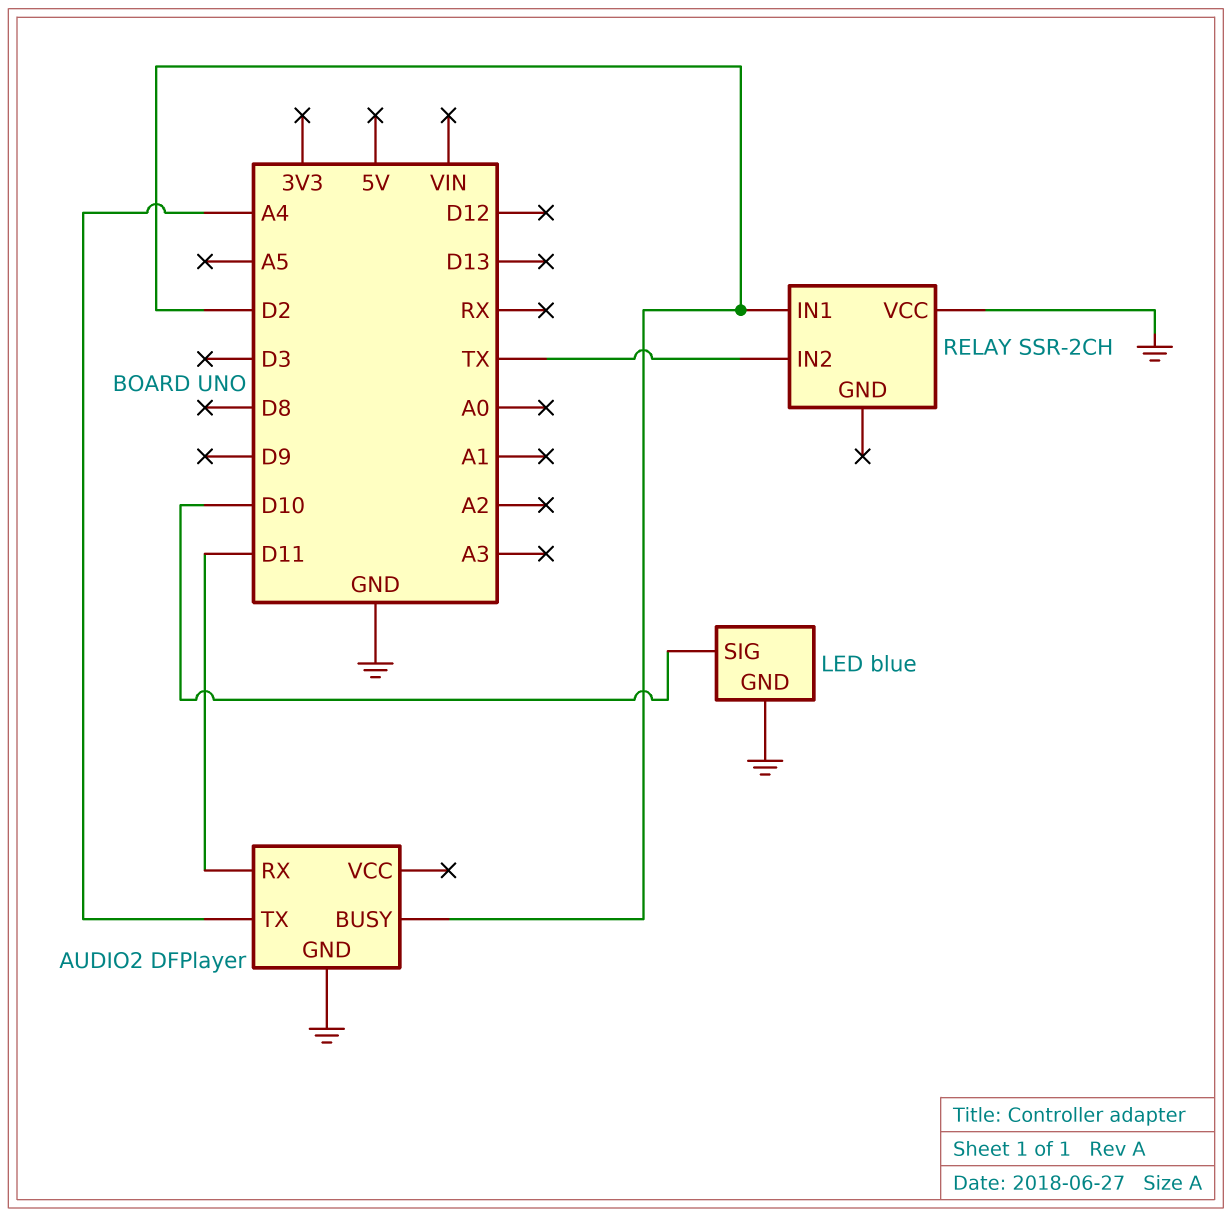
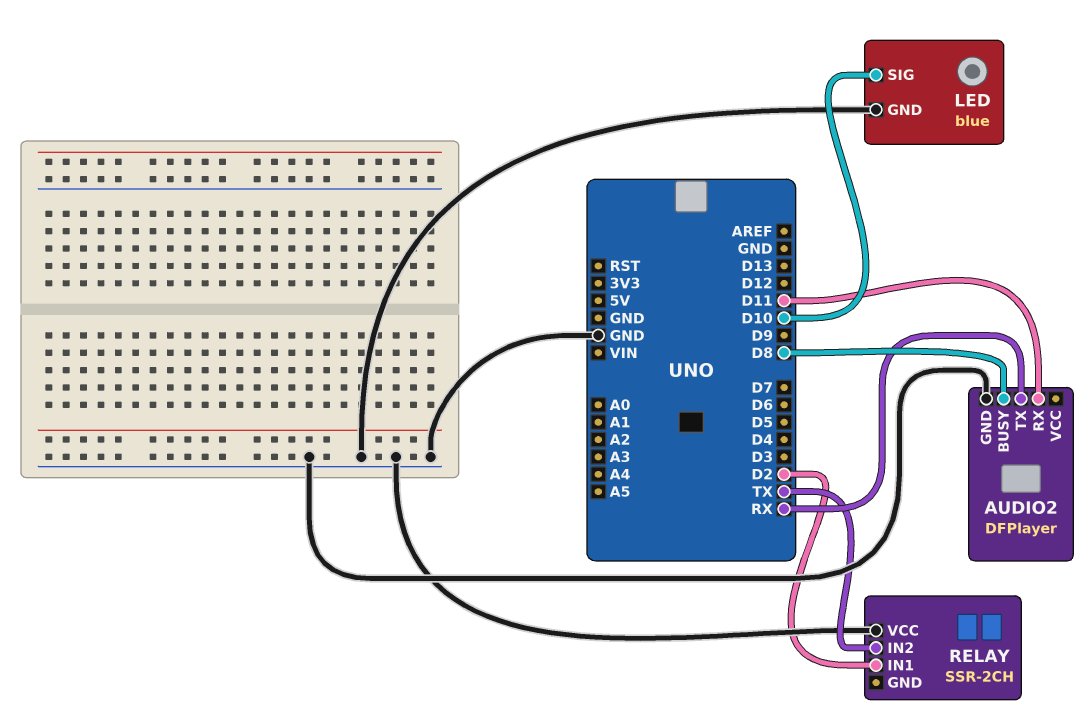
AUDIO2 pin BUSY: D2 -> D8
AUDIO2 pin TX: A4 -> RX

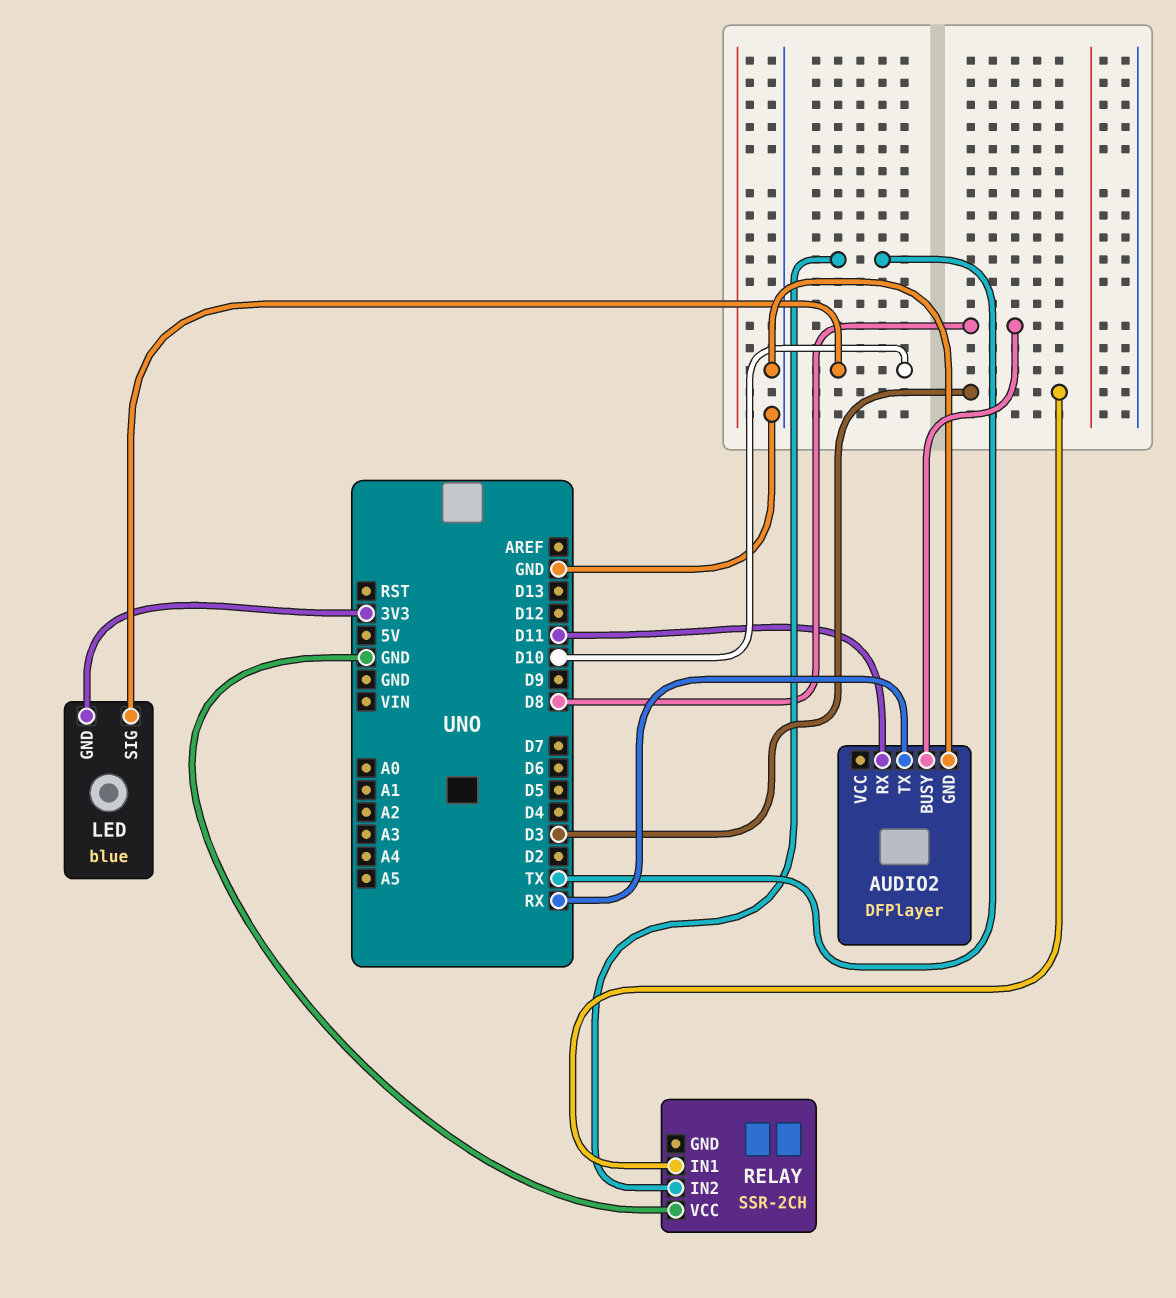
LED pin GND: GND -> 3V3
RELAY pin IN1: D2 -> D3

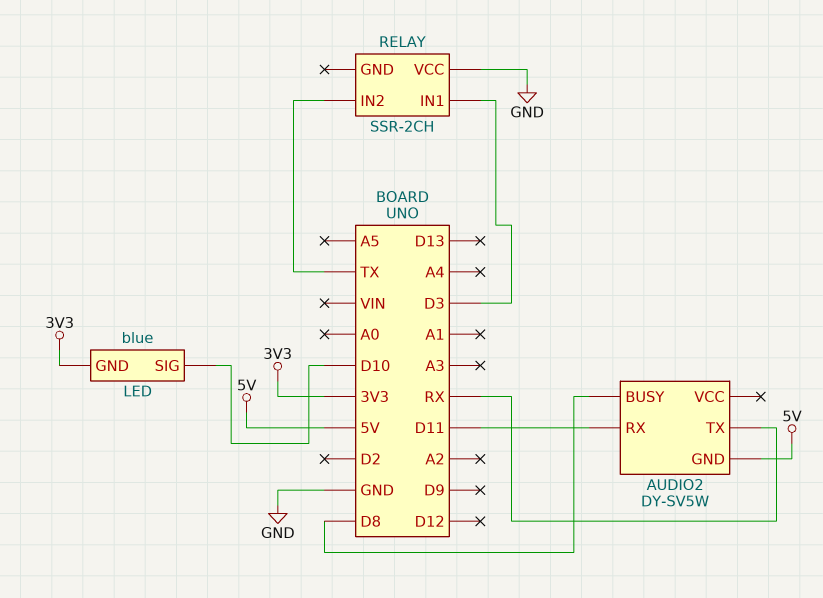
AUDIO2: DFPlayer -> DY-SV5W
AUDIO2 pin GND: GND -> 5V

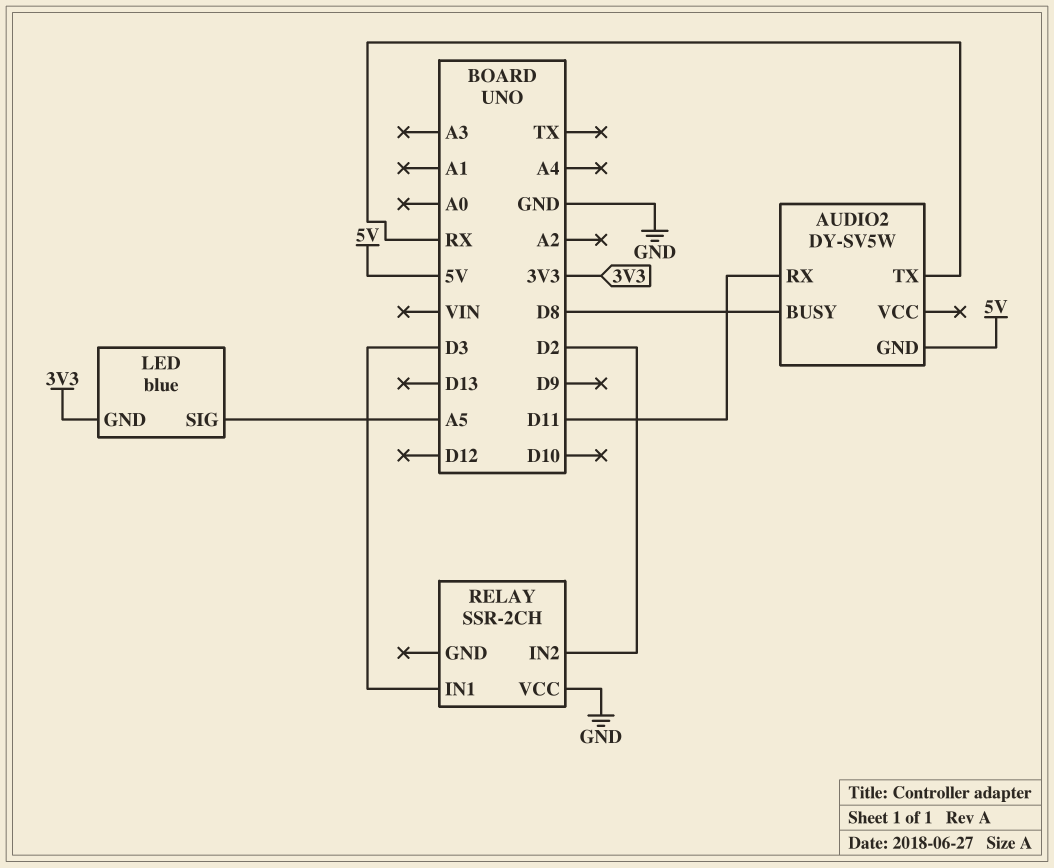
LED pin SIG: D10 -> A5
RELAY pin IN2: TX -> D2

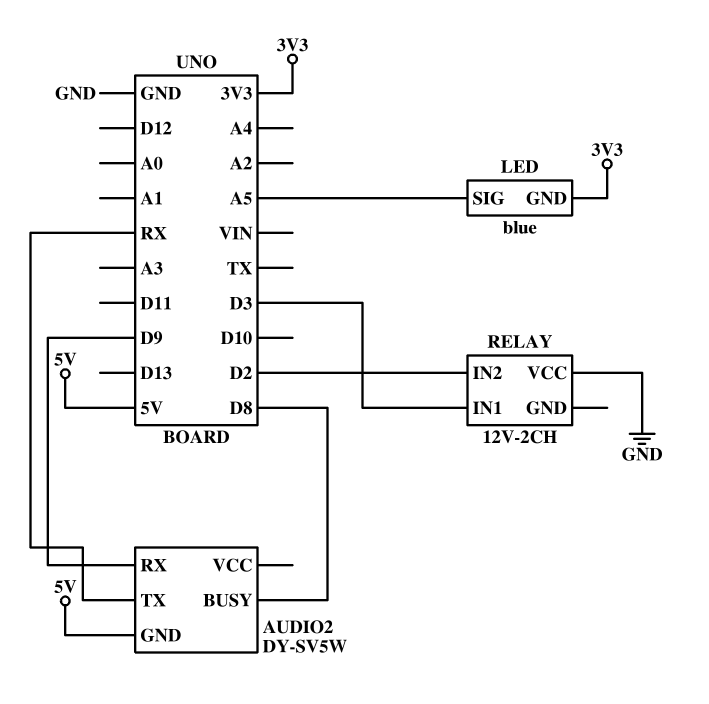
AUDIO2 pin RX: D11 -> D9
RELAY: SSR-2CH -> 12V-2CH

